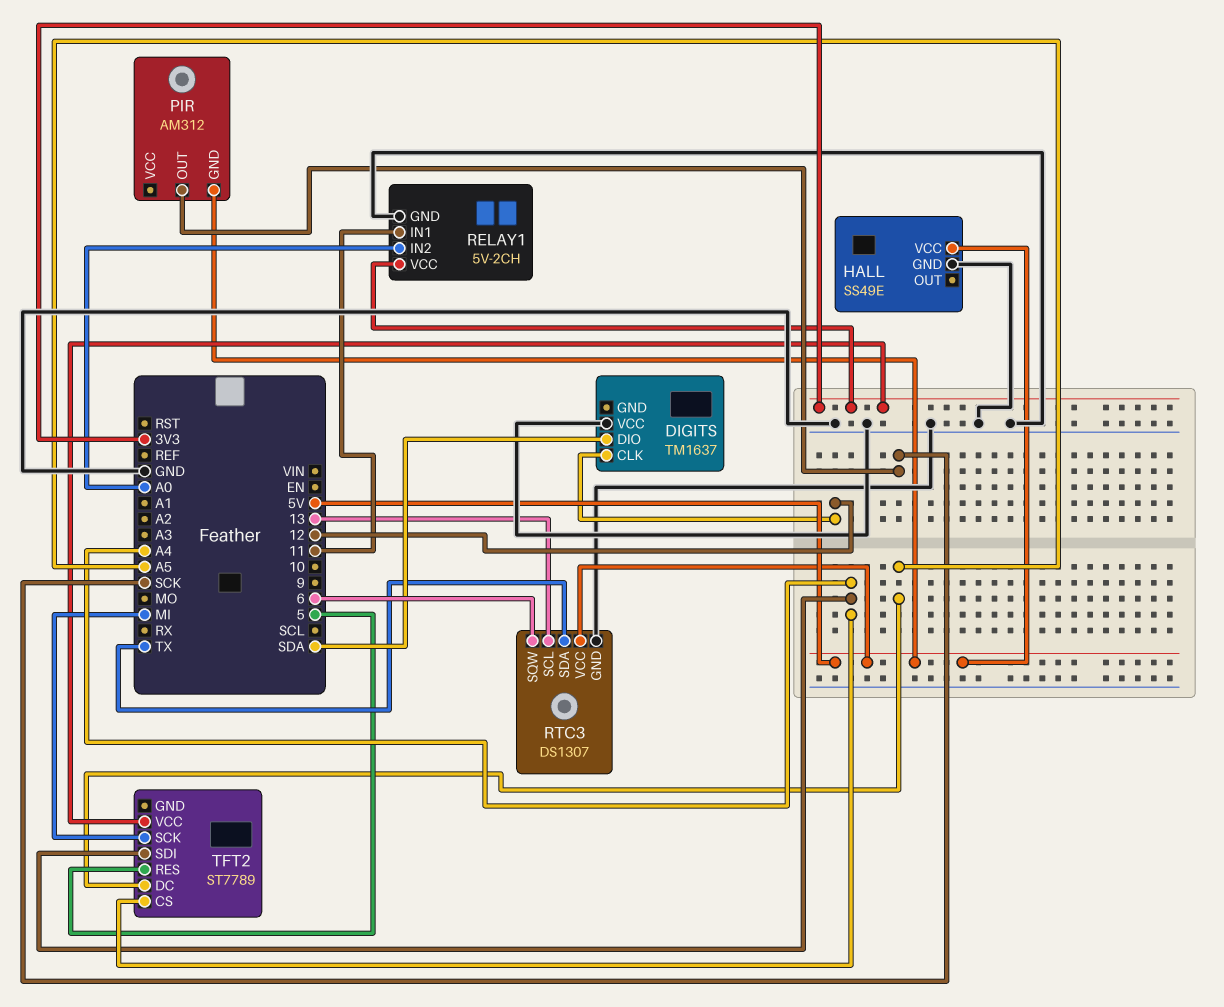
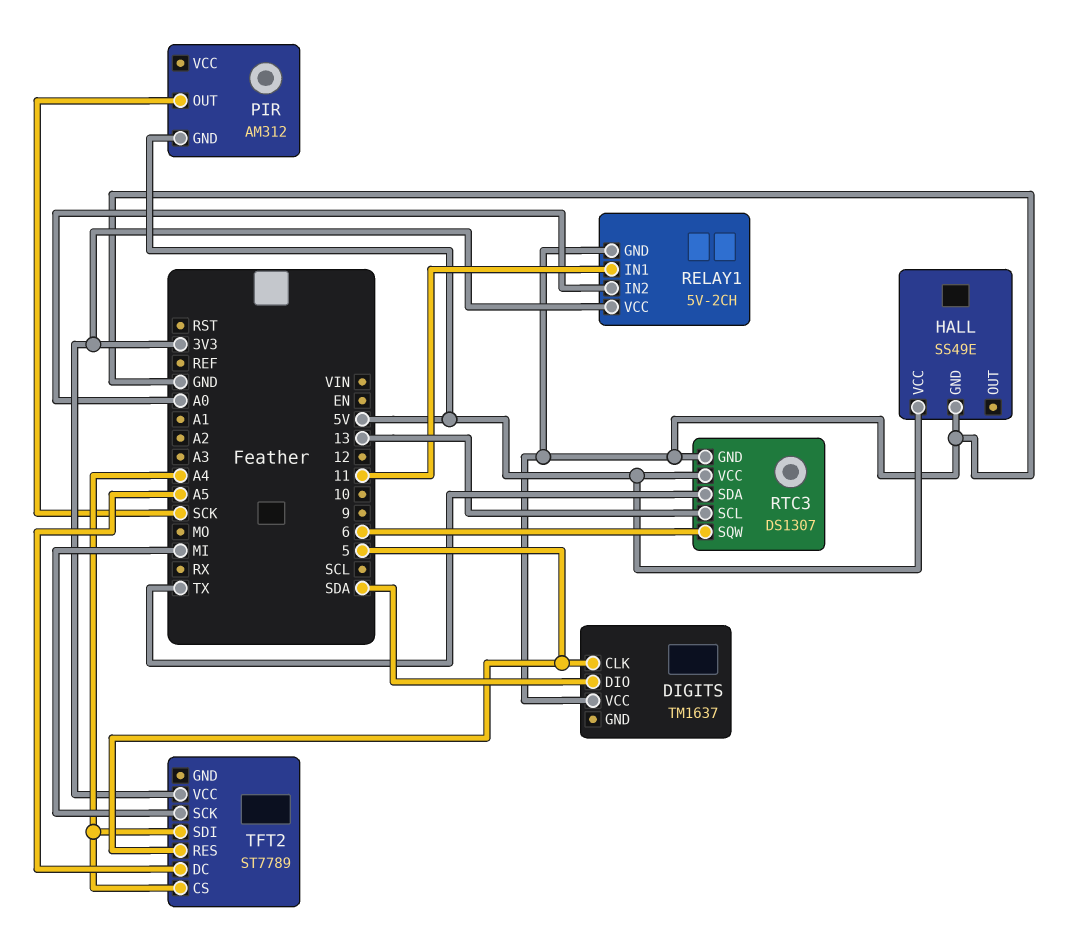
DIGITS pin CLK: 12 -> 5

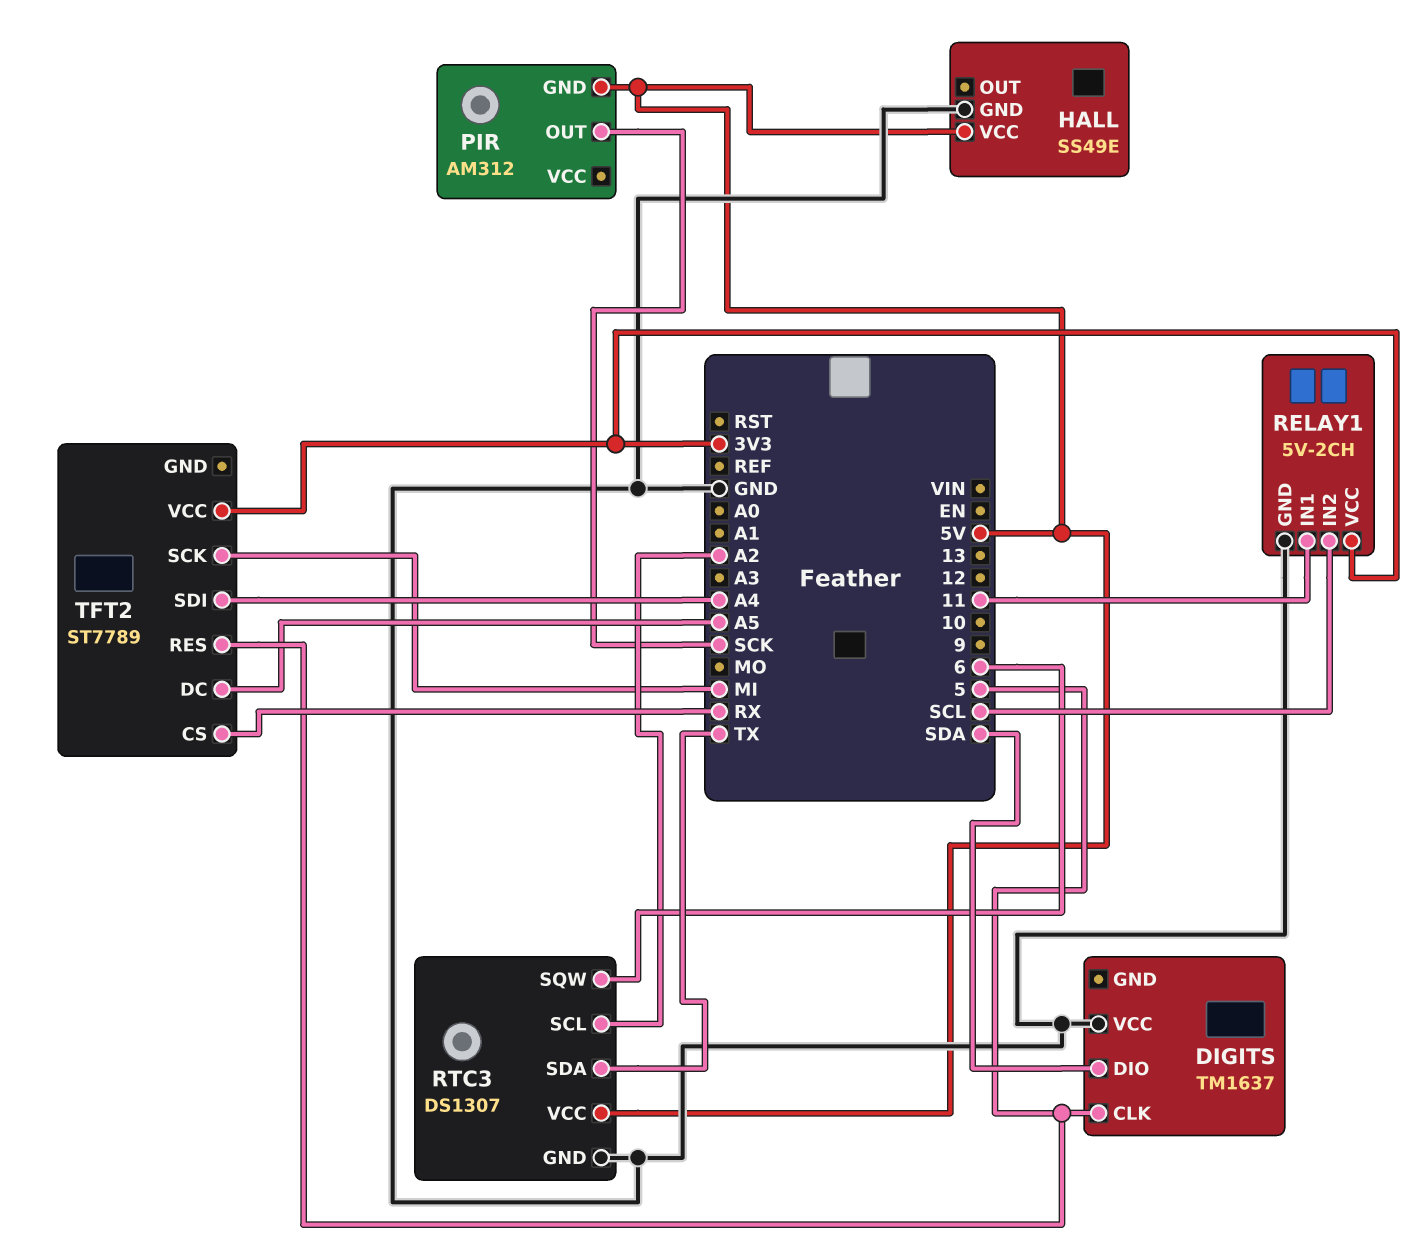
RELAY1 pin IN2: A0 -> SCL
RTC3 pin SCL: 13 -> A2
TFT2 pin CS: A4 -> RX

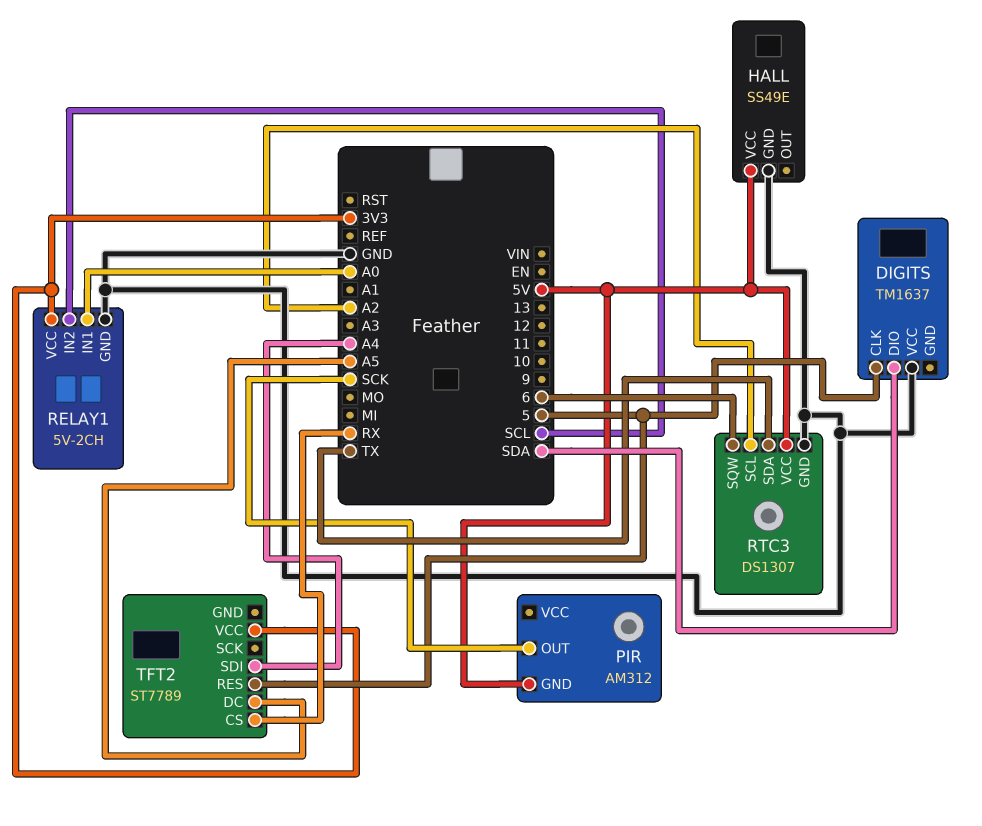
RELAY1 pin IN1: 11 -> A0
TFT2 pin SCK: MI -> none

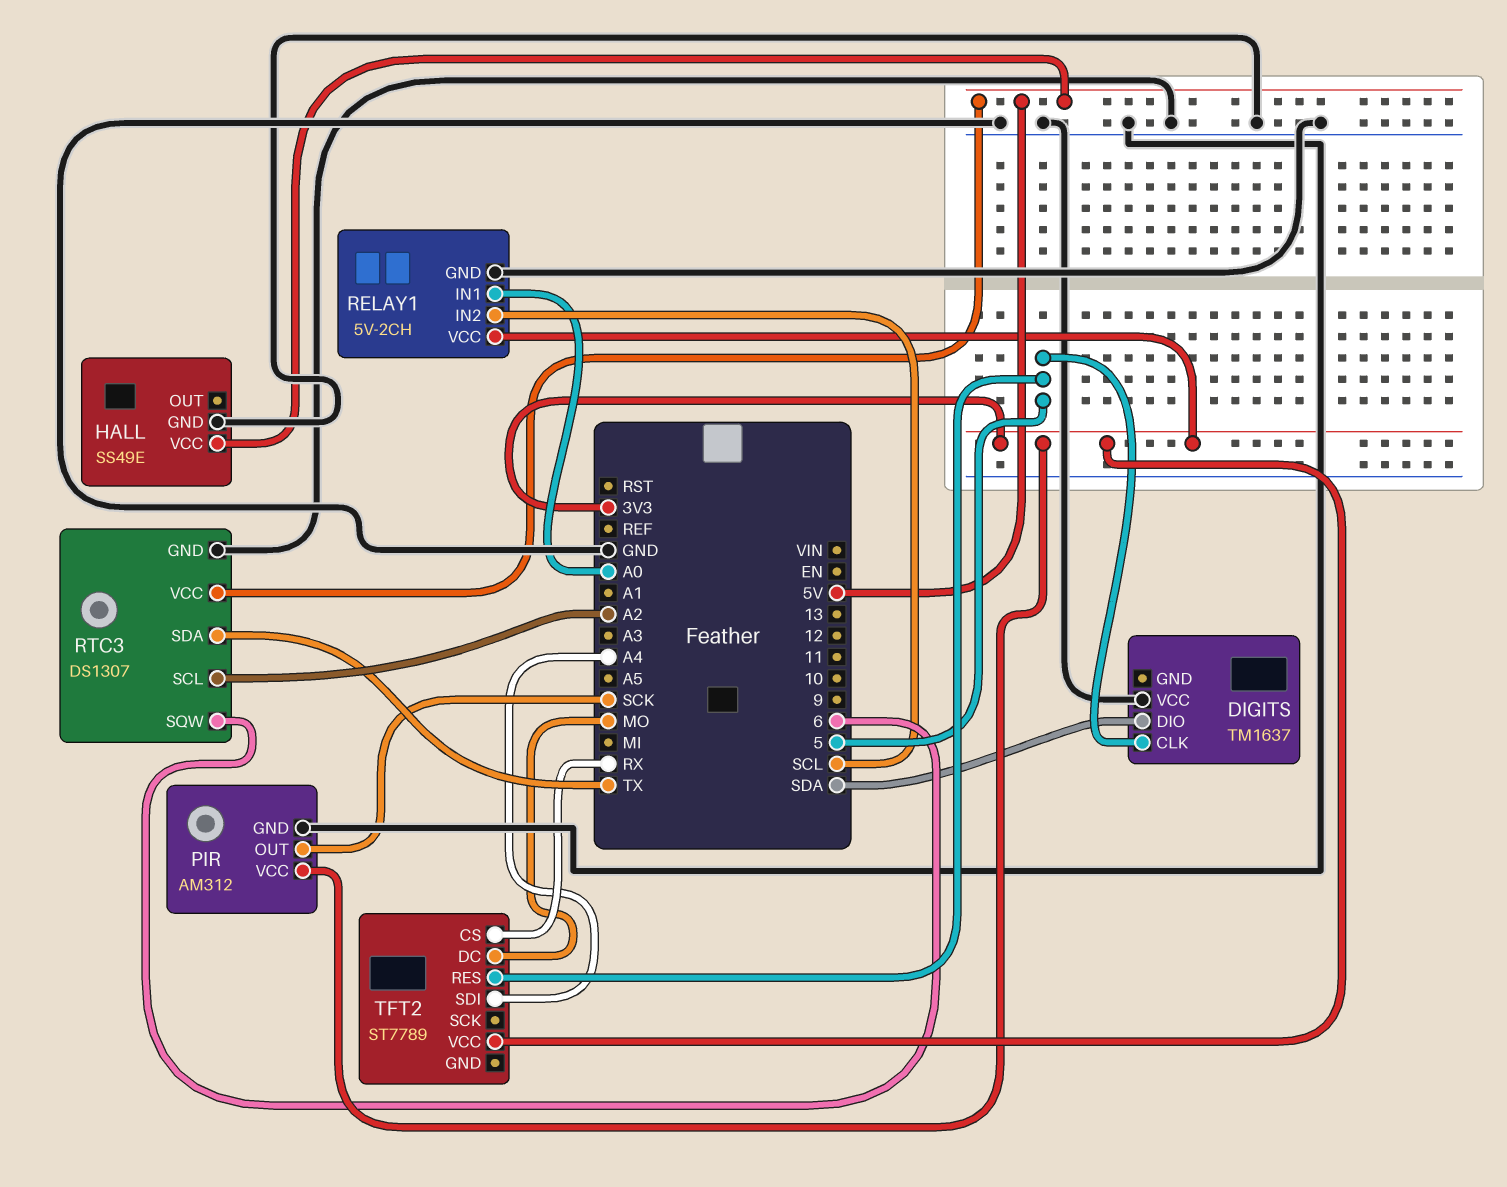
PIR pin GND: 5V -> GND
PIR pin VCC: none -> 3V3
TFT2 pin DC: A5 -> MO

